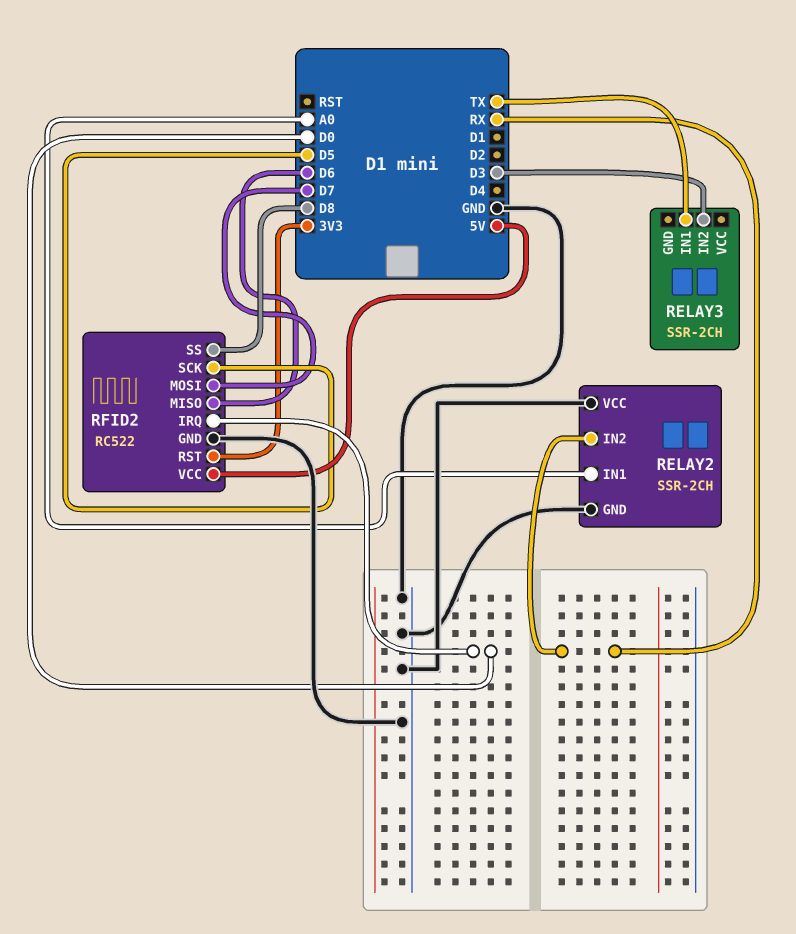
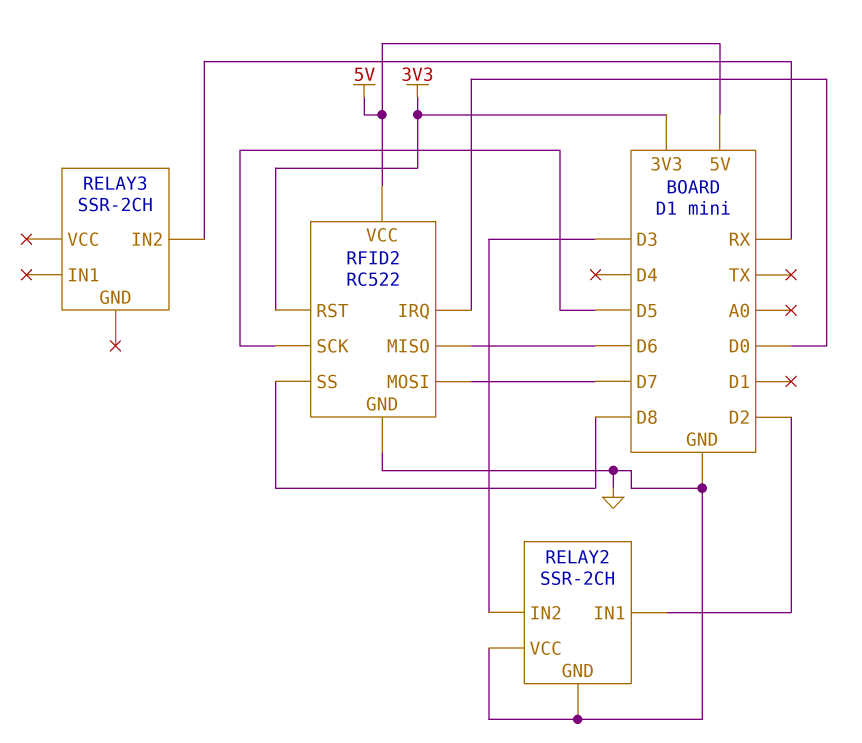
RELAY2 pin IN1: A0 -> D2
RELAY2 pin IN2: RX -> D3
RELAY3 pin IN1: TX -> none
RELAY3 pin IN2: D3 -> RX

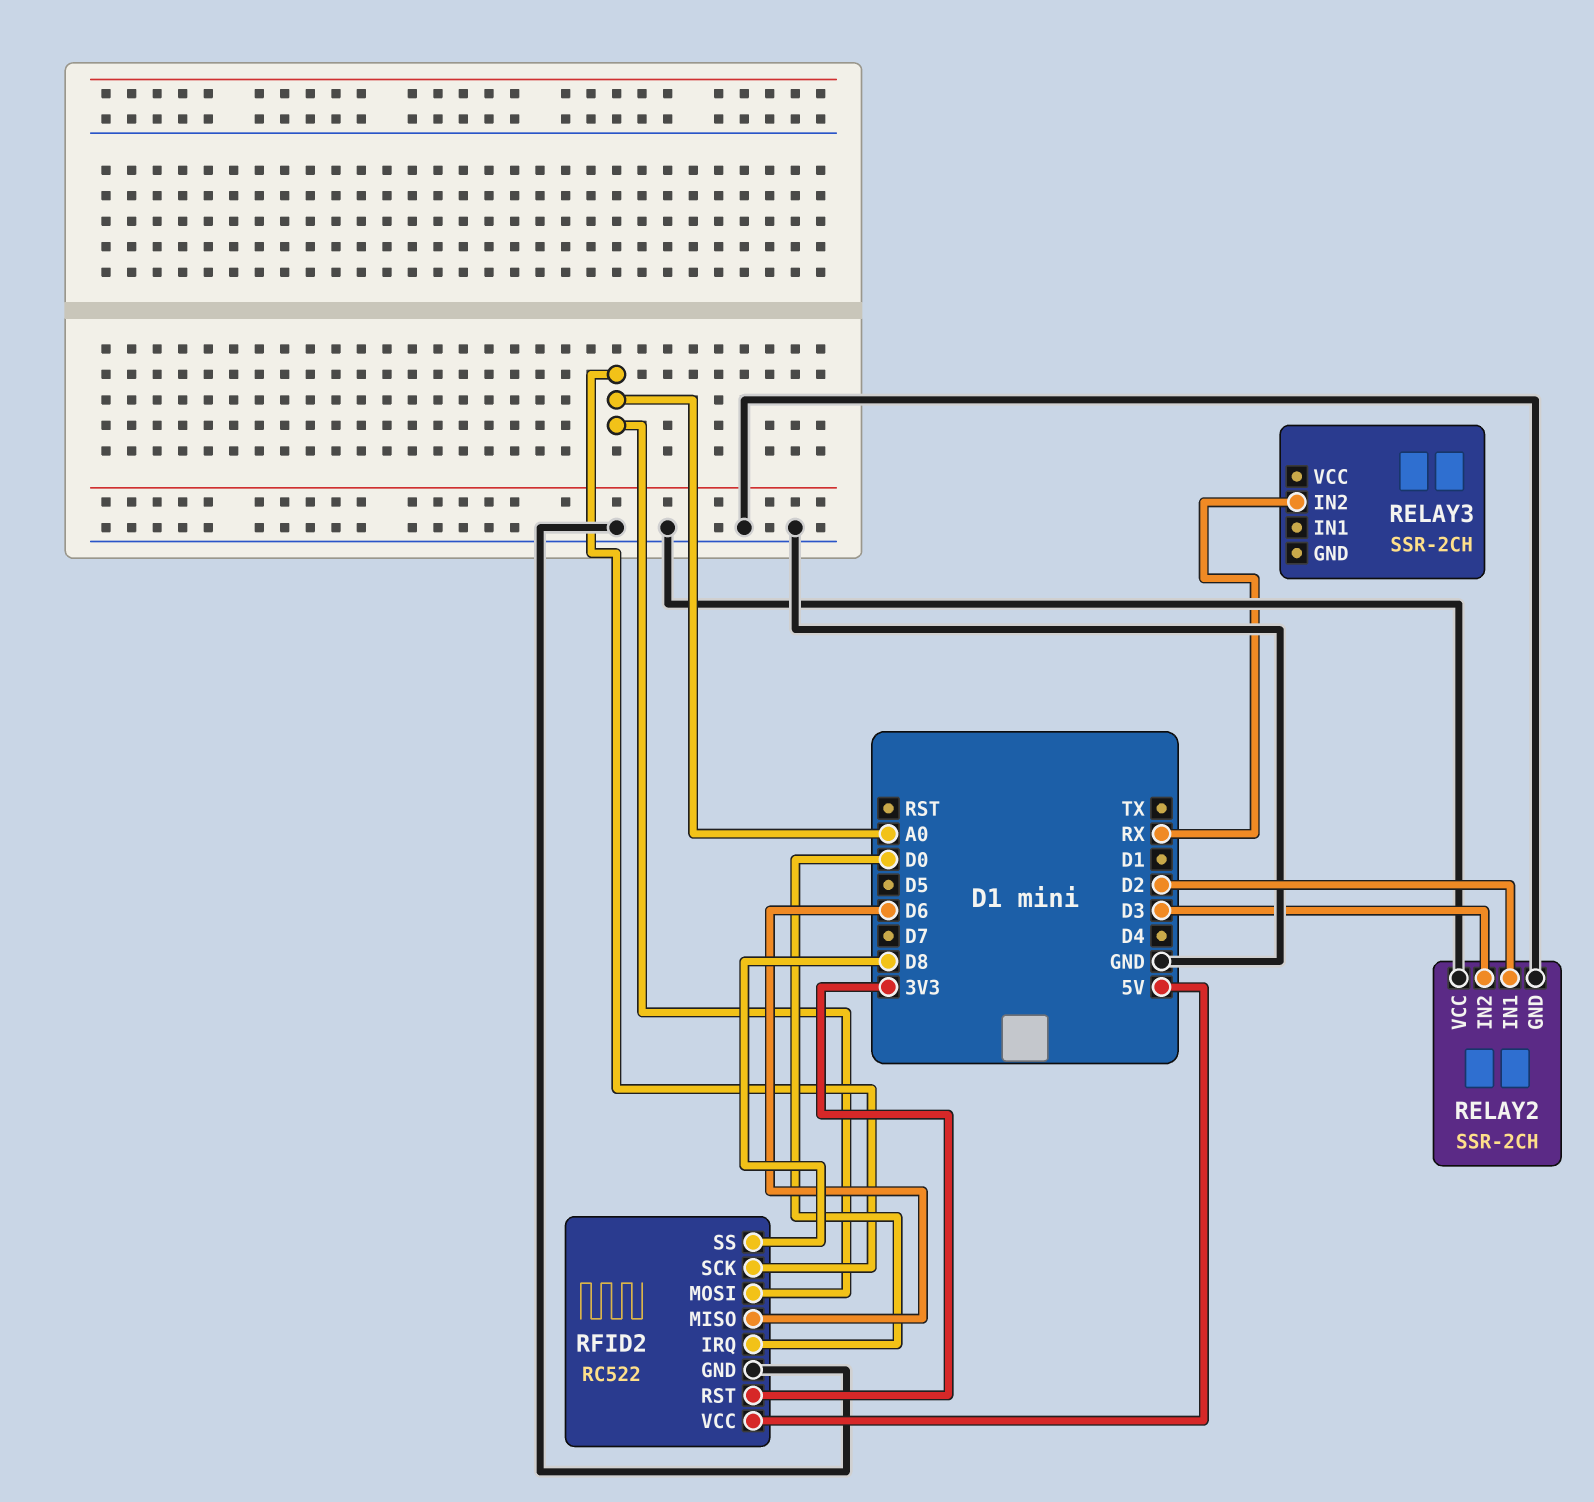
RFID2 pin MOSI: D7 -> A0
RFID2 pin SCK: D5 -> A0

